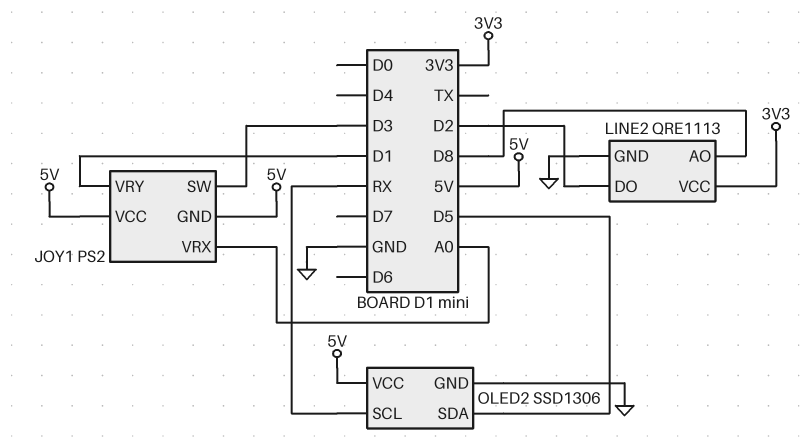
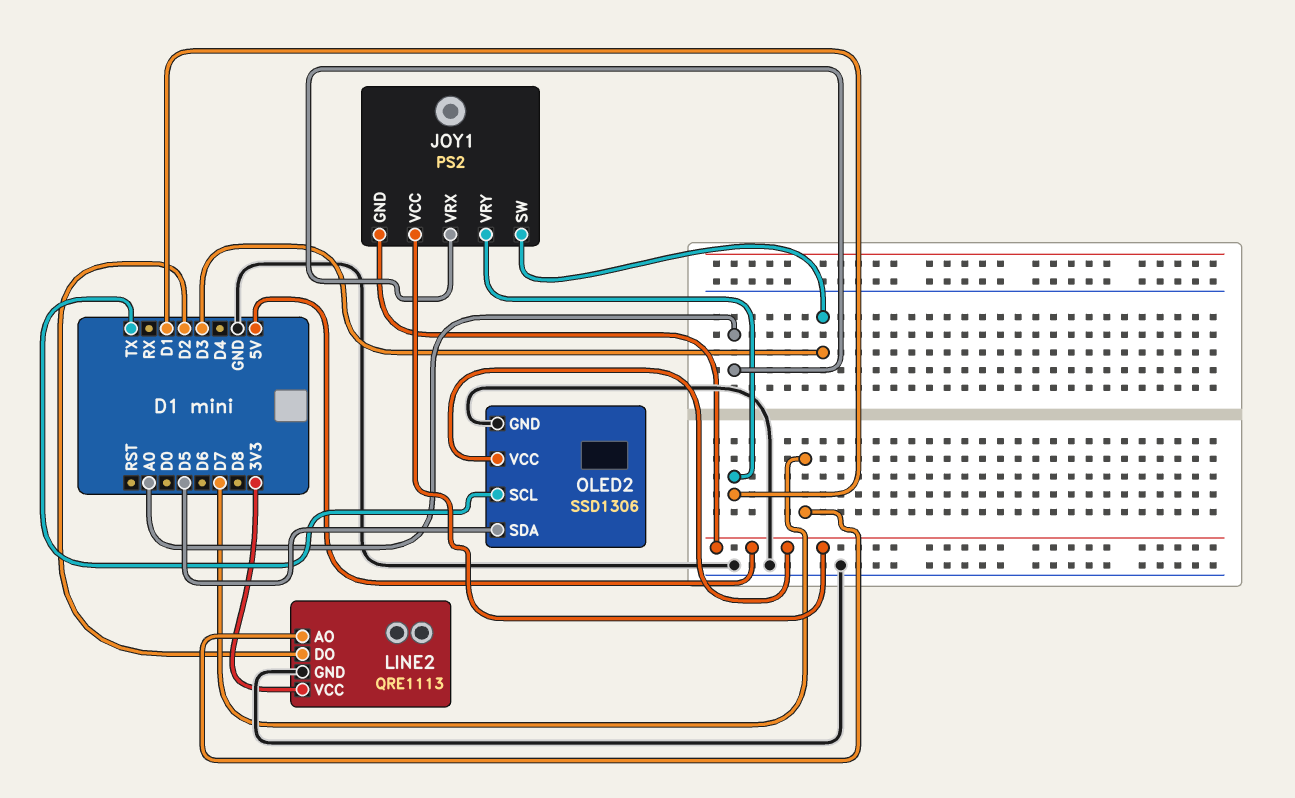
LINE2 pin AO: D8 -> D7
OLED2 pin SCL: RX -> TX

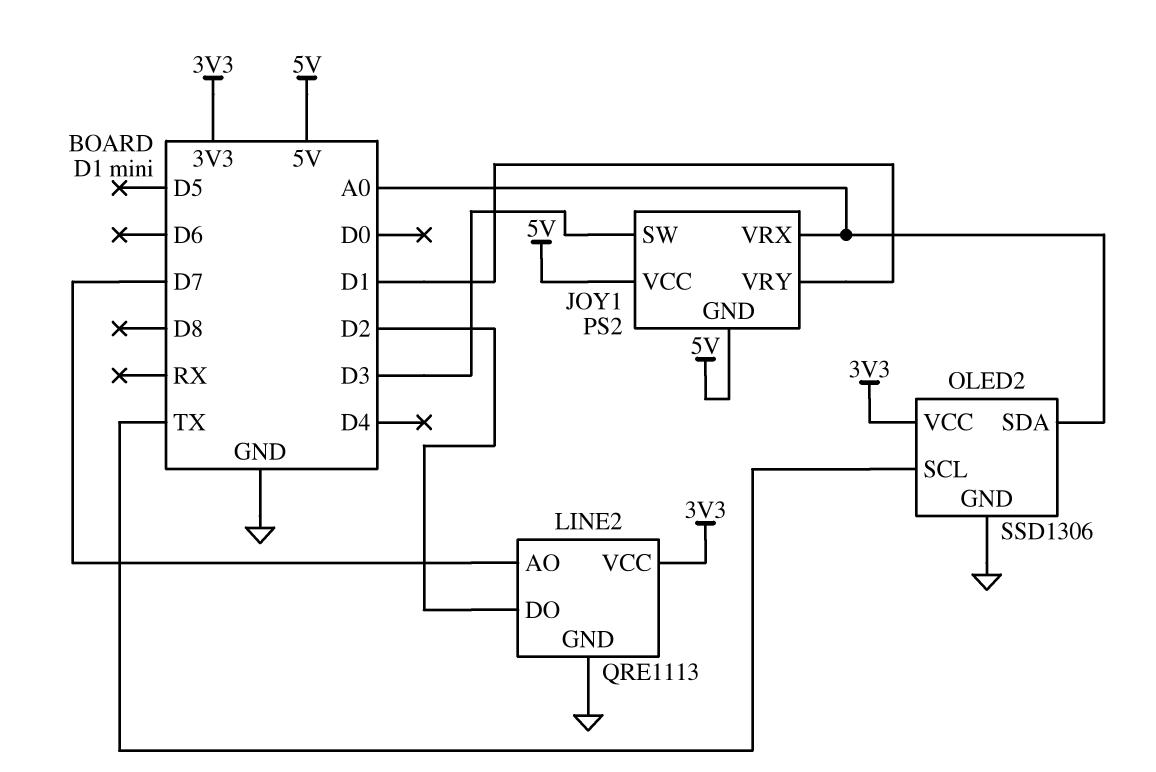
OLED2 pin SDA: D5 -> A0
OLED2 pin VCC: 5V -> 3V3

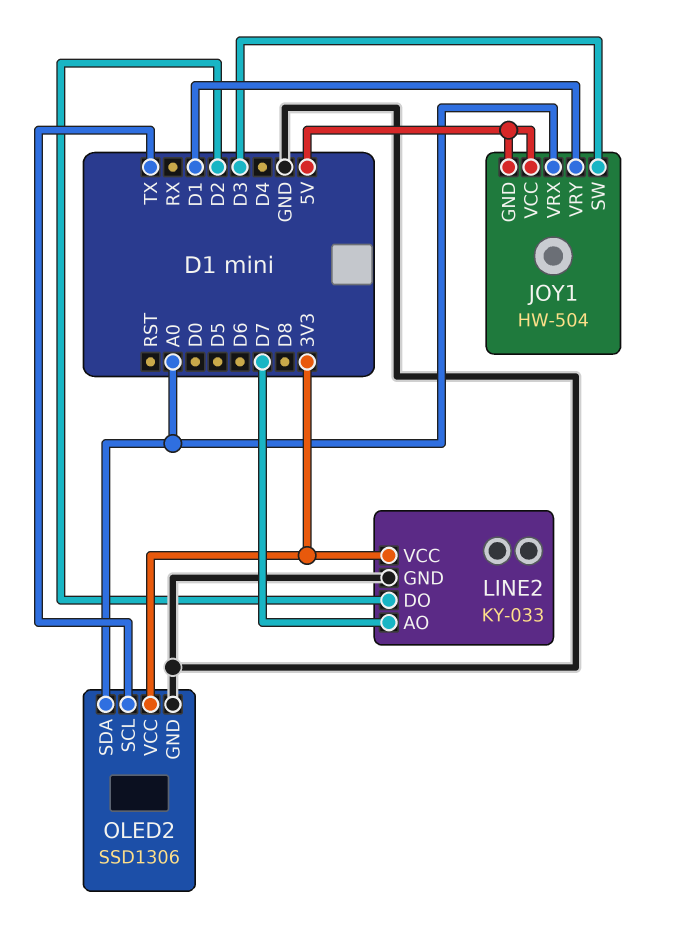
JOY1: PS2 -> HW-504
LINE2: QRE1113 -> KY-033

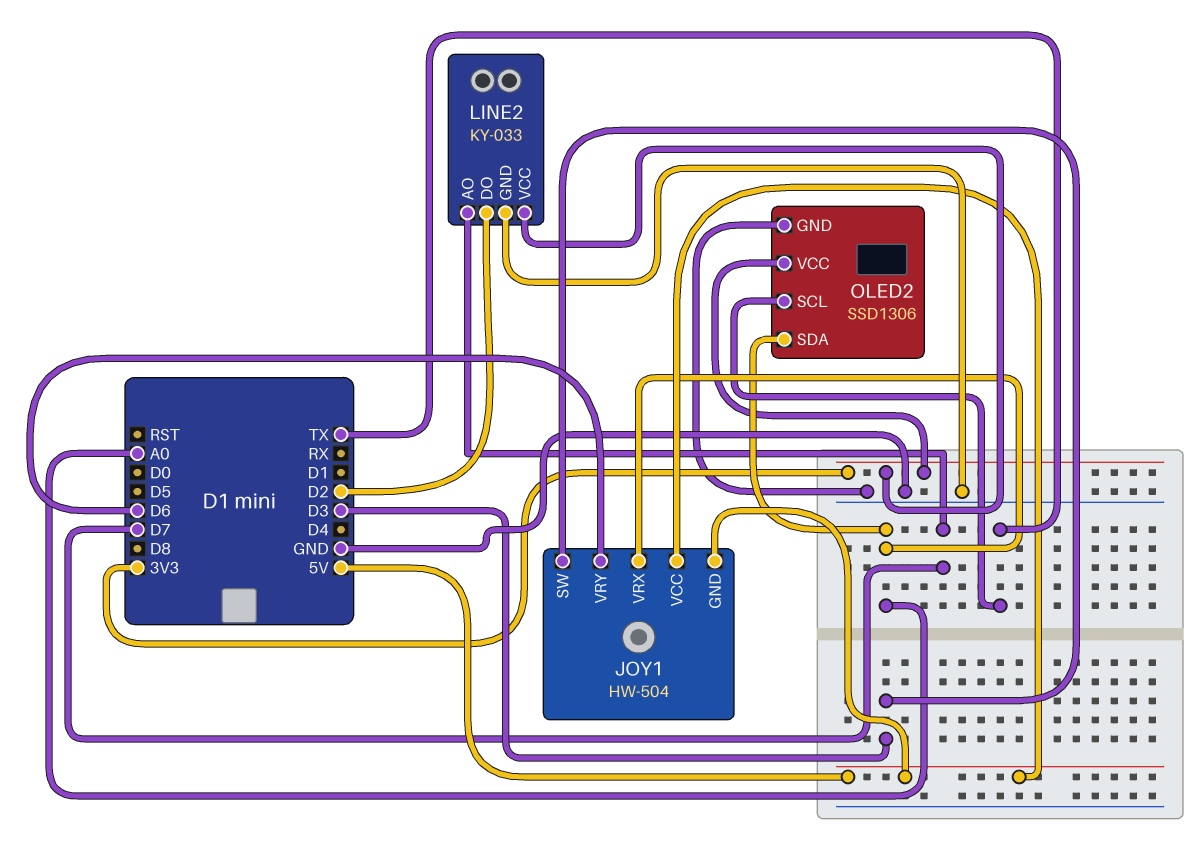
JOY1 pin VRY: D1 -> D6

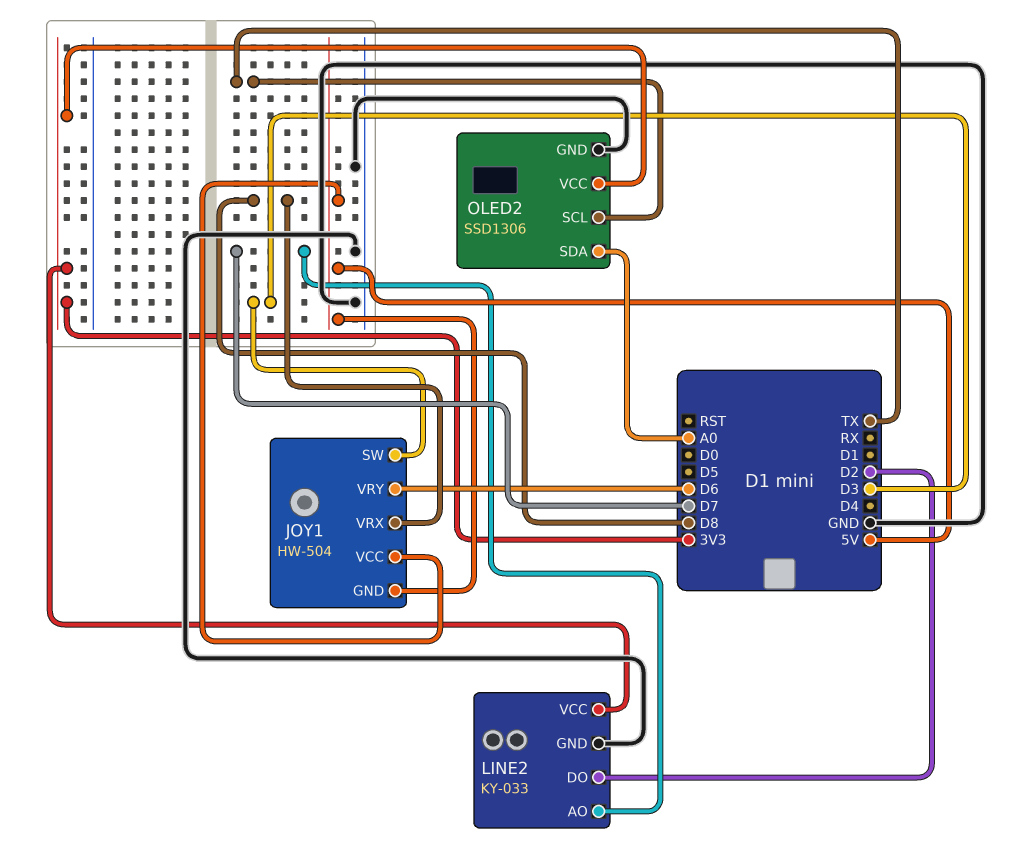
JOY1 pin VRX: A0 -> D8

